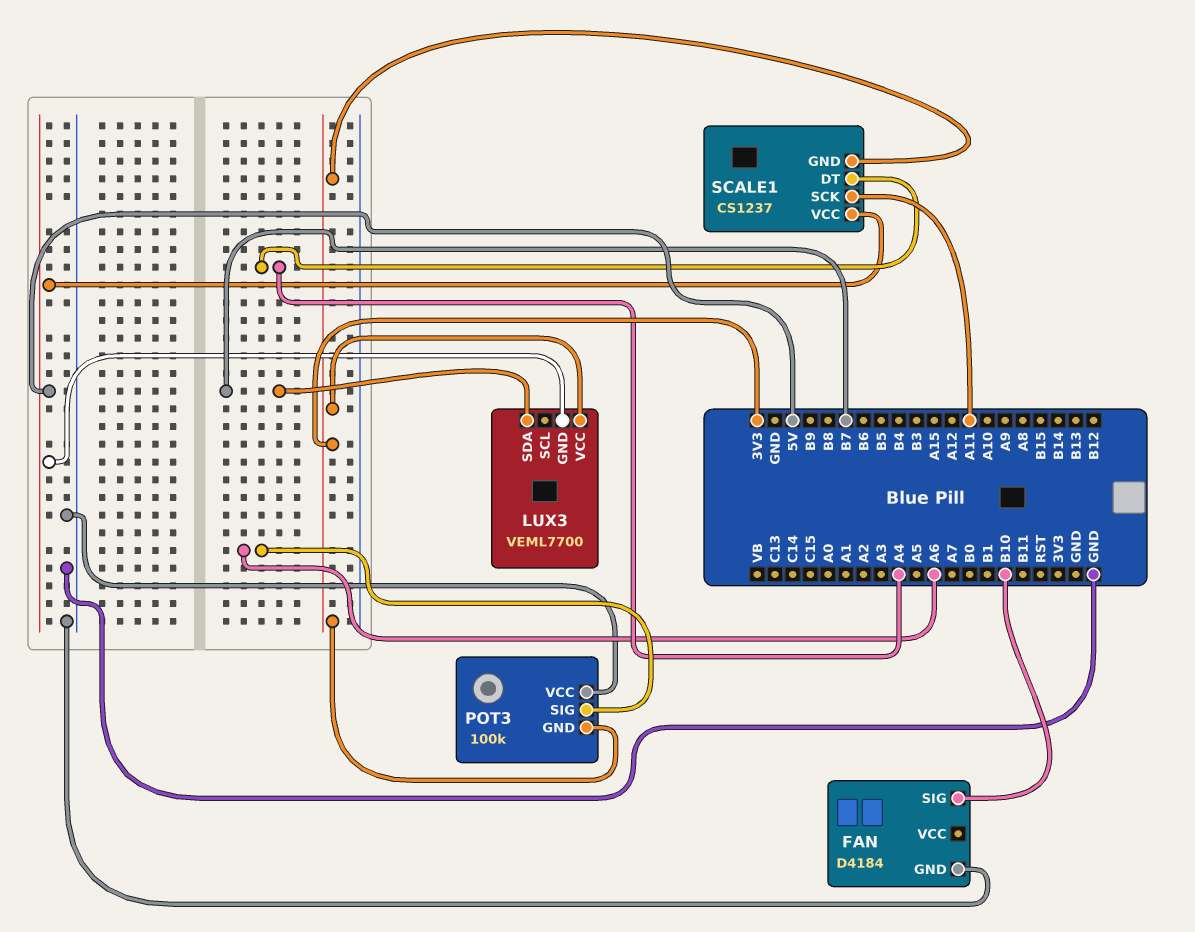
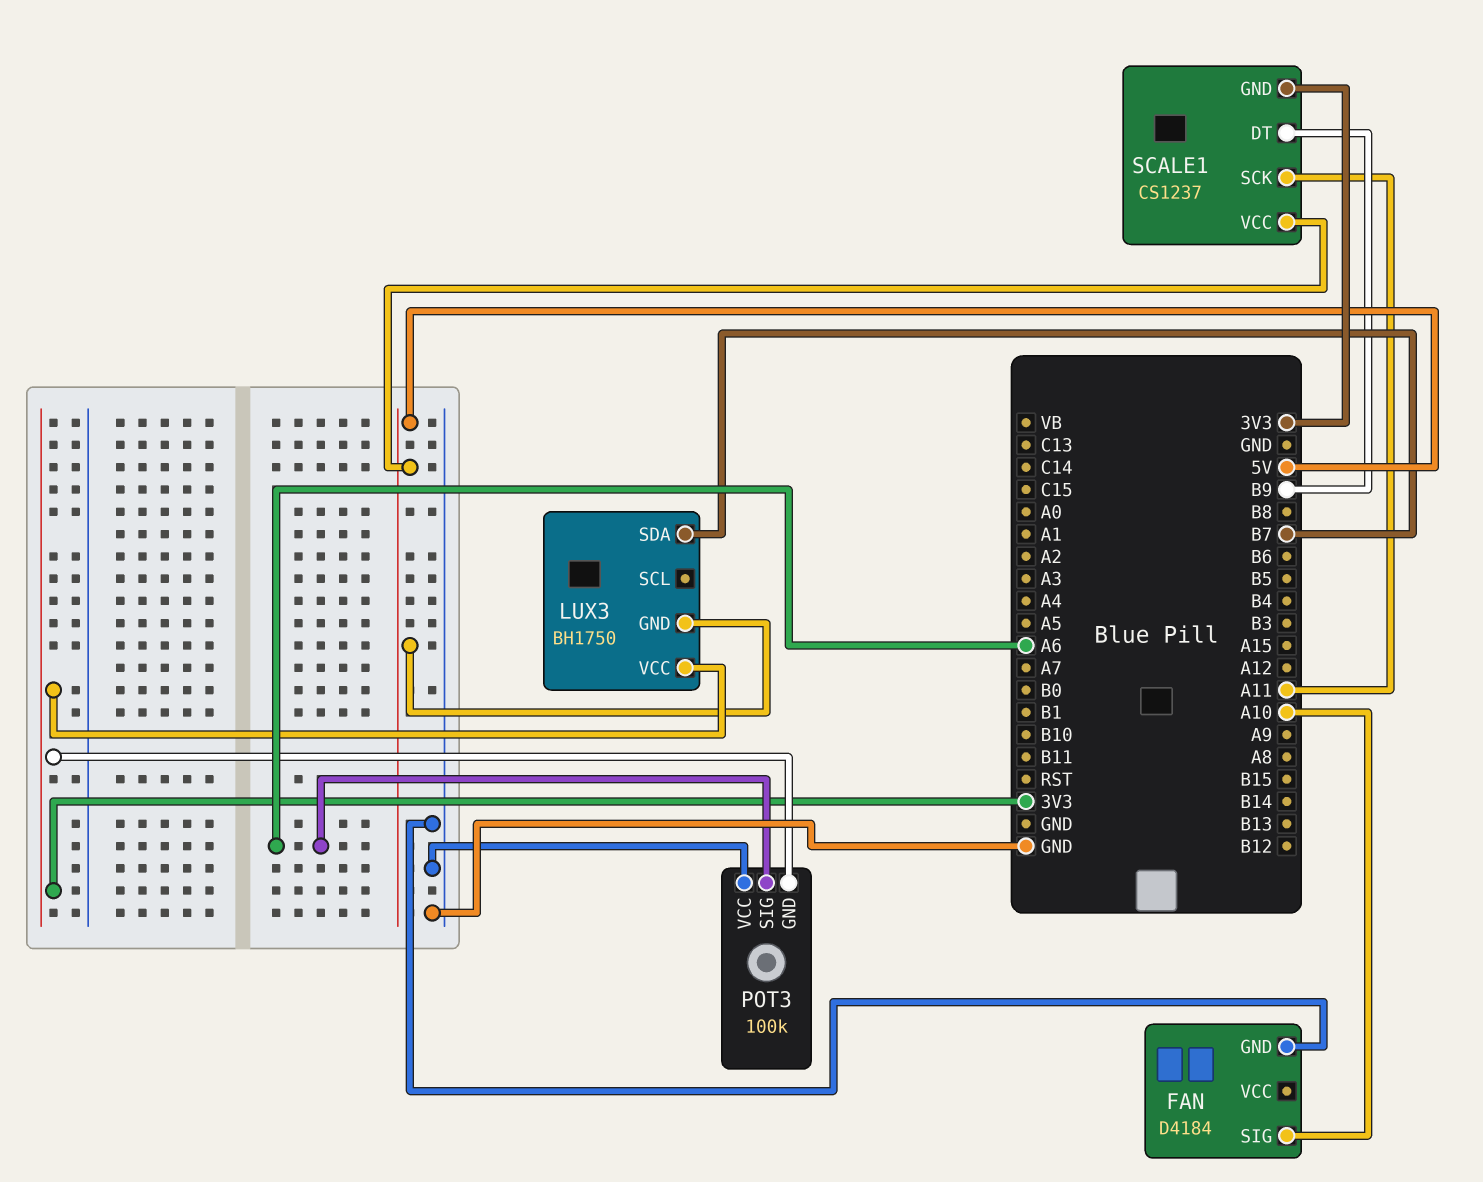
FAN pin SIG: B10 -> A10
LUX3: VEML7700 -> BH1750
SCALE1 pin DT: A4 -> B9

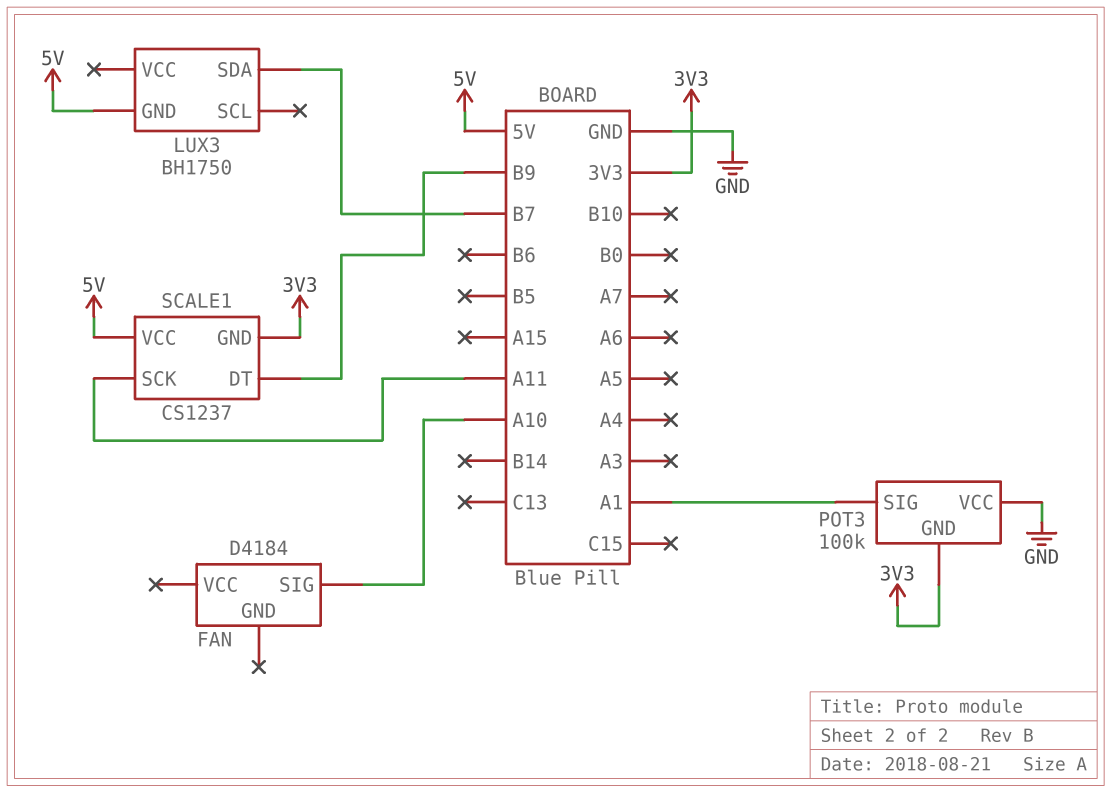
FAN pin GND: GND -> none
LUX3 pin VCC: 3V3 -> none
POT3 pin SIG: A6 -> A1

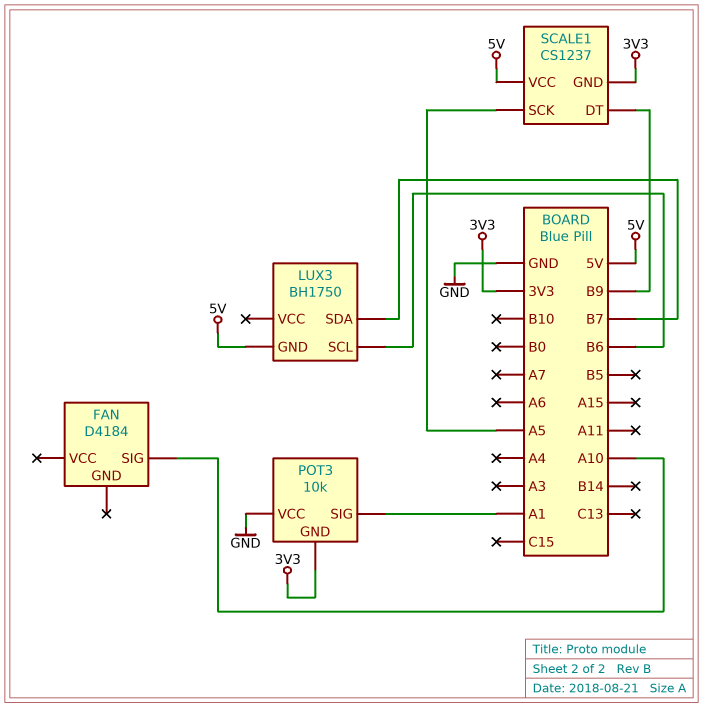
LUX3 pin SCL: none -> B6
POT3: 100k -> 10k
SCALE1 pin SCK: A11 -> A5

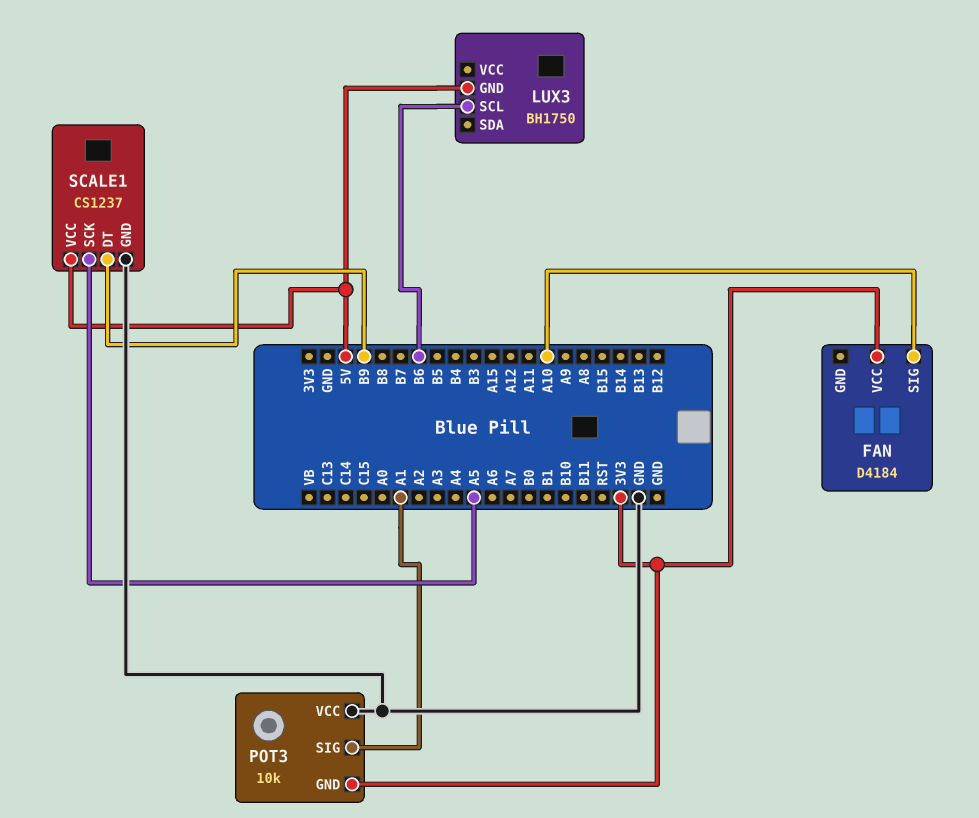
FAN pin VCC: none -> 3V3
LUX3 pin SDA: B7 -> none
SCALE1 pin GND: 3V3 -> GND

